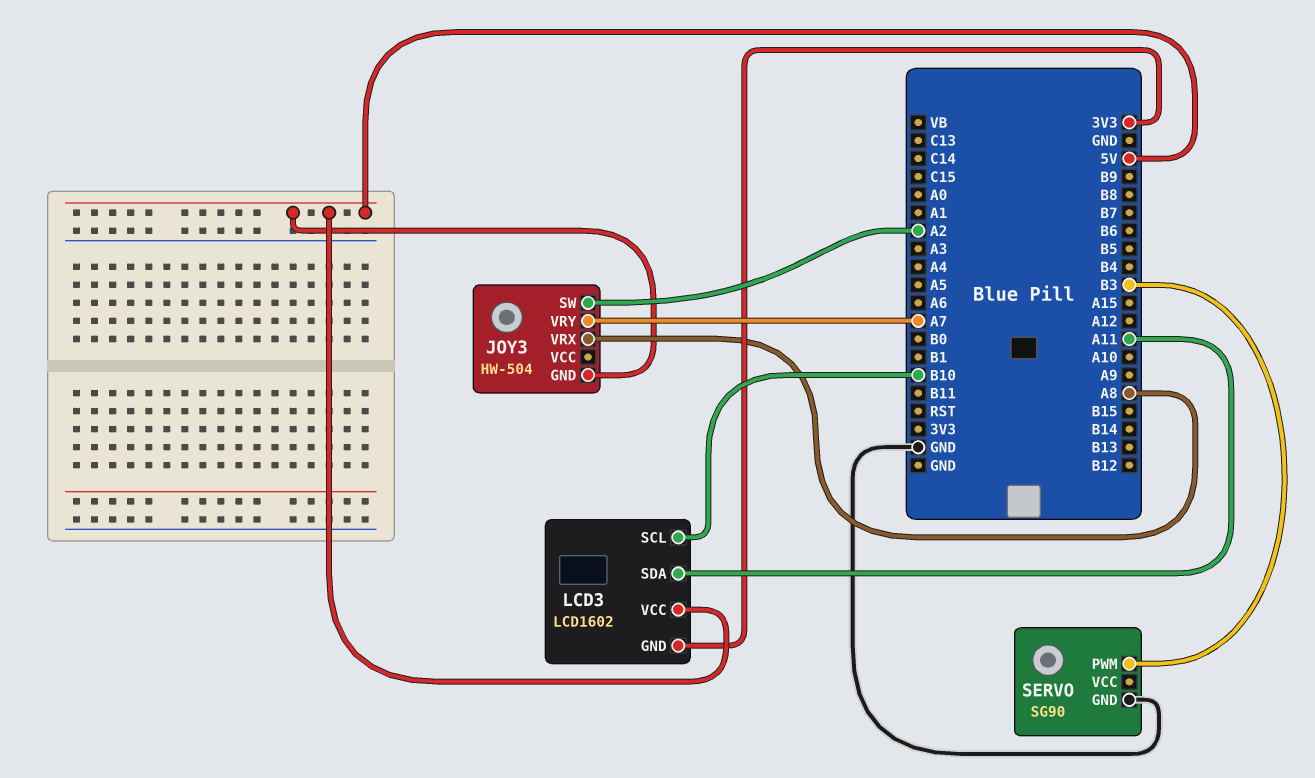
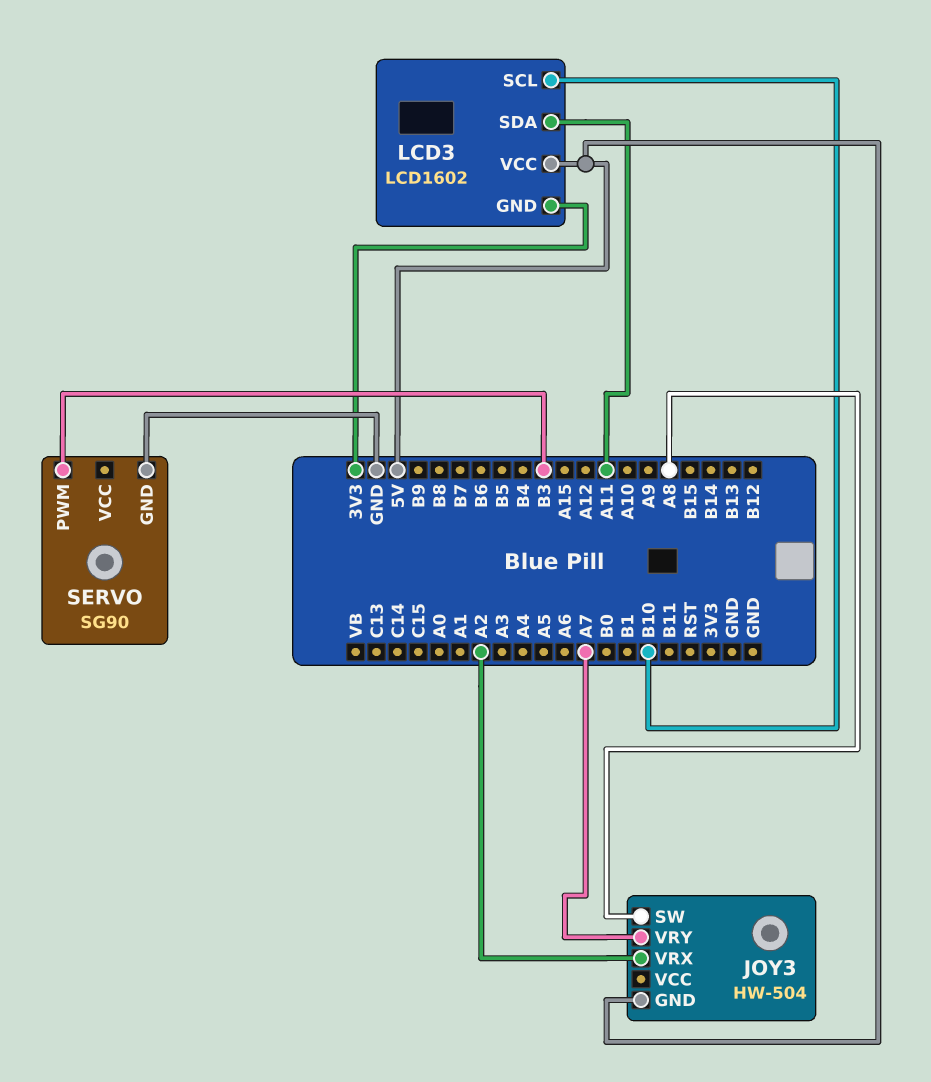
JOY3 pin SW: A2 -> A8
JOY3 pin VRX: A8 -> A2

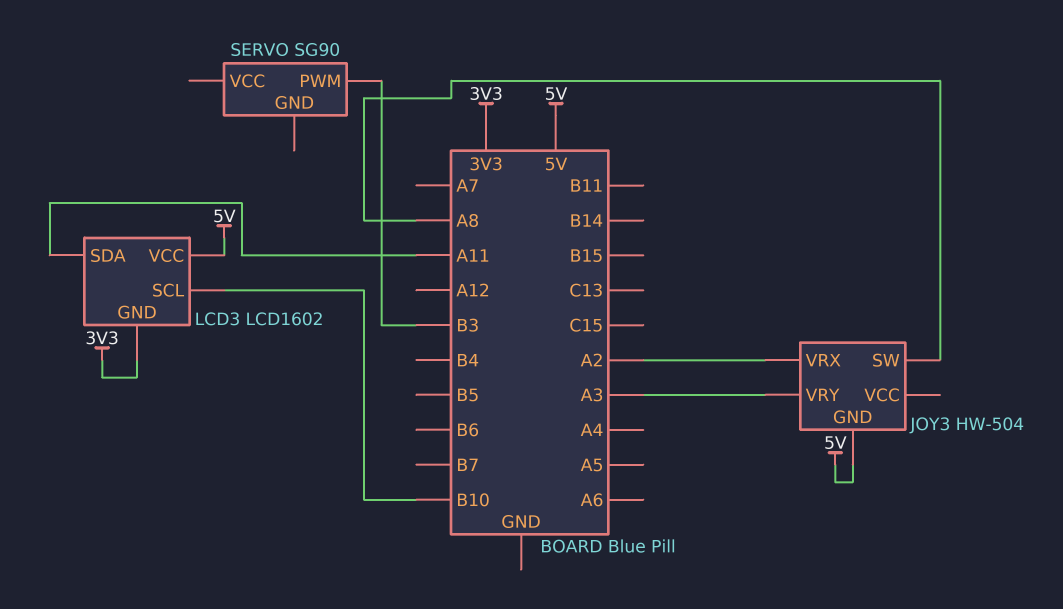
JOY3 pin VRY: A7 -> A3
SERVO pin GND: GND -> none

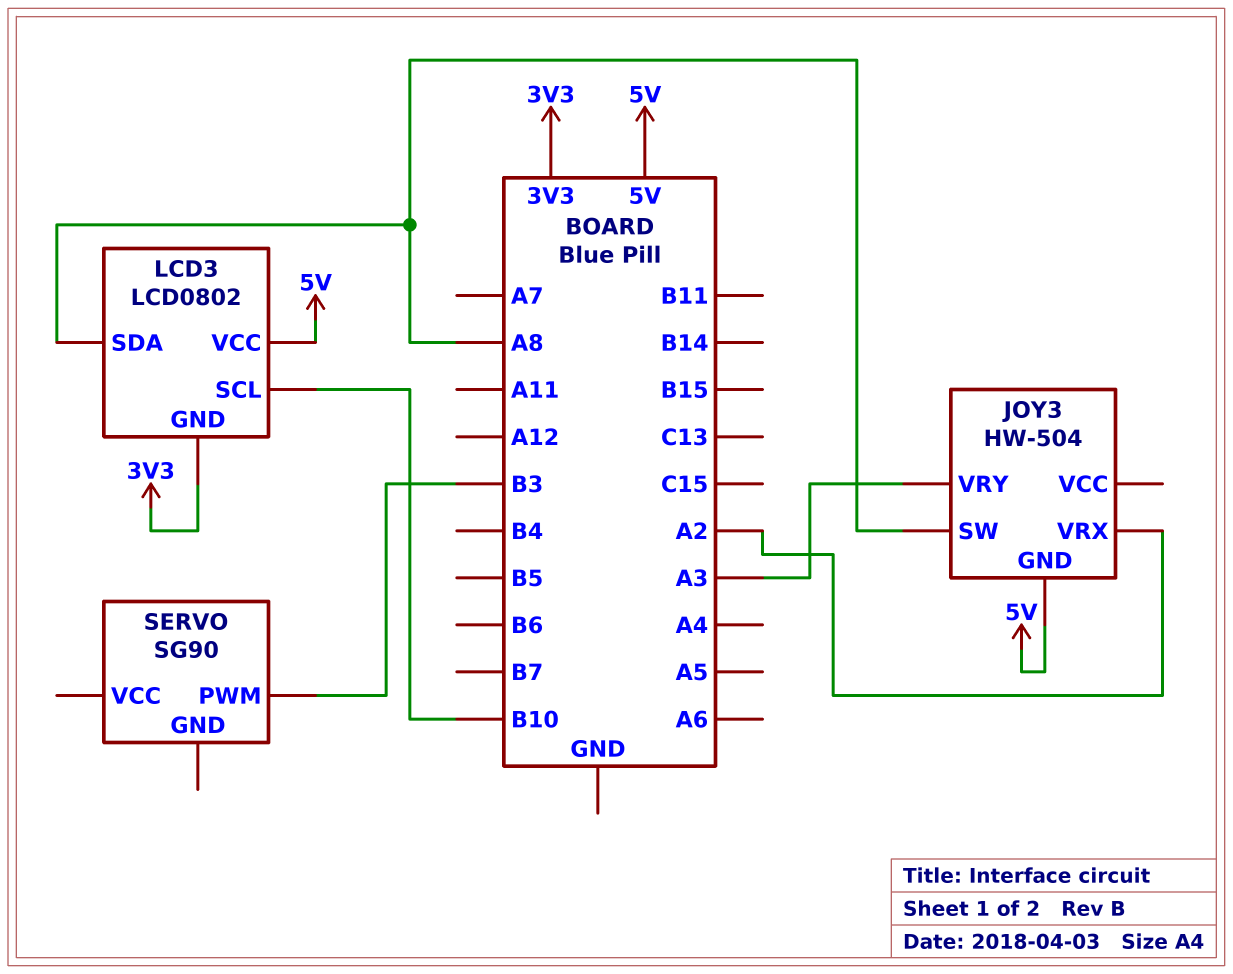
LCD3: LCD1602 -> LCD0802
LCD3 pin SDA: A11 -> A8

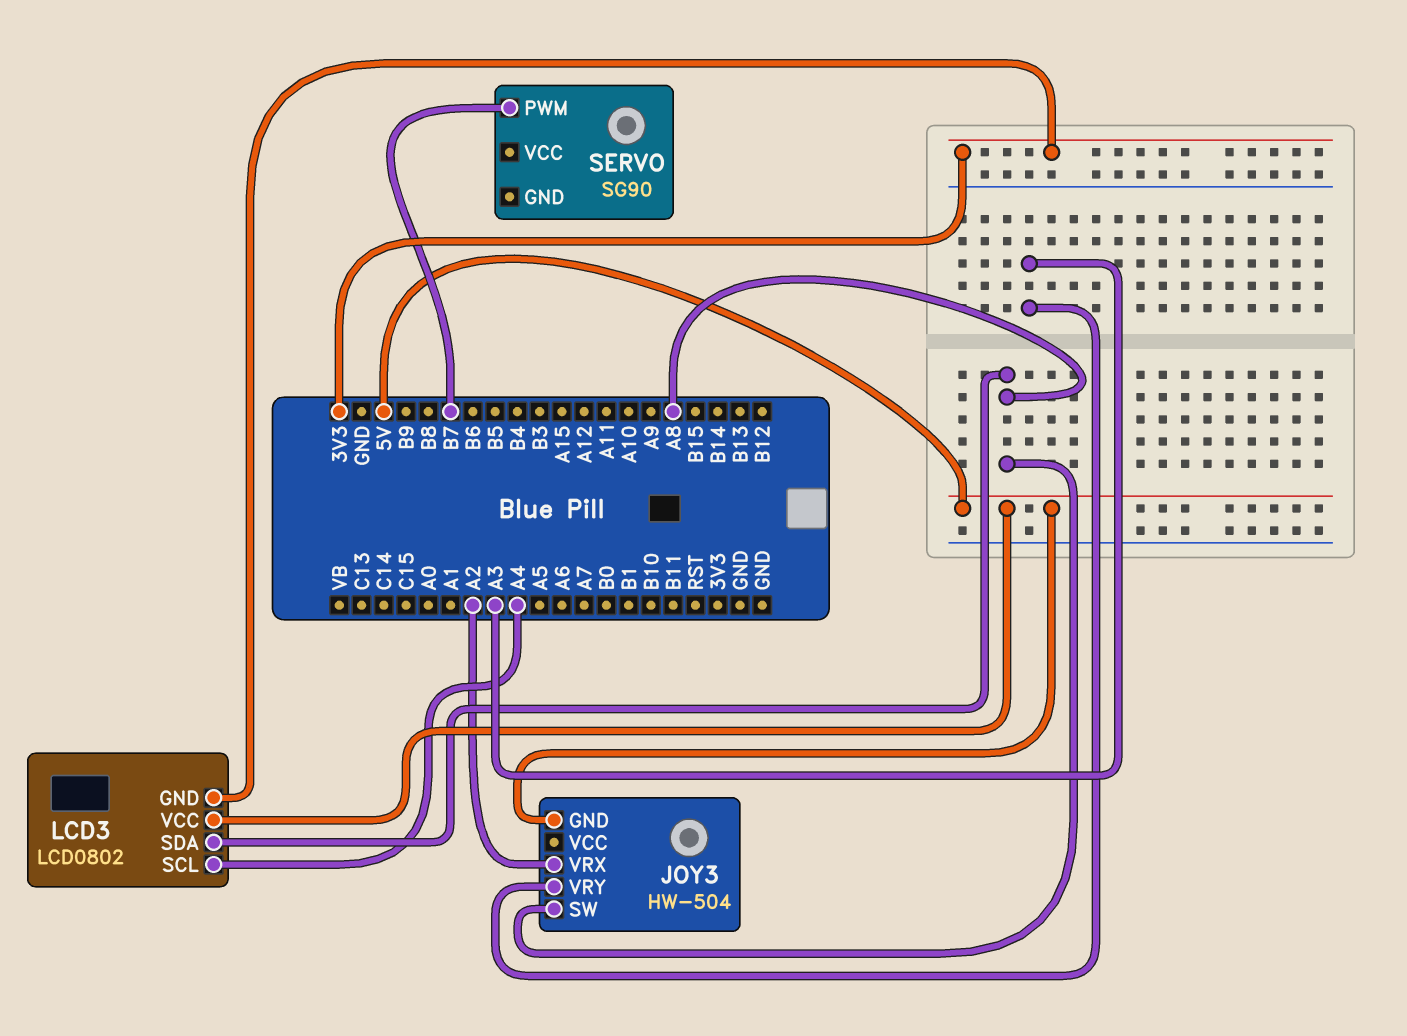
LCD3 pin SCL: B10 -> A4
SERVO pin PWM: B3 -> B7

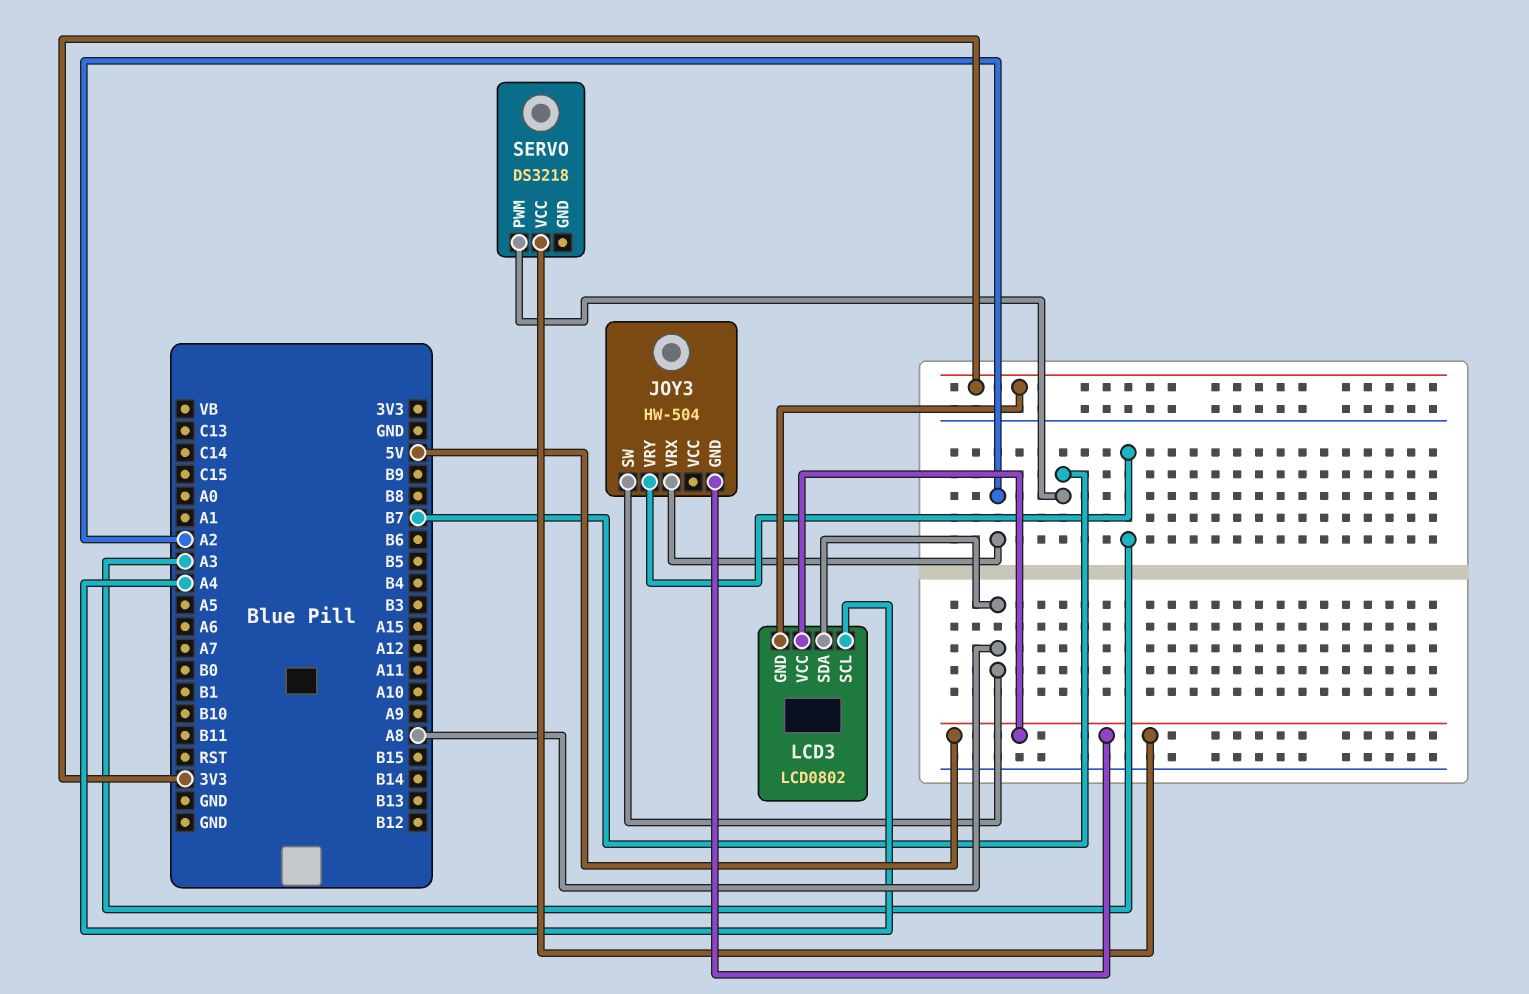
SERVO: SG90 -> DS3218
SERVO pin VCC: none -> 5V

